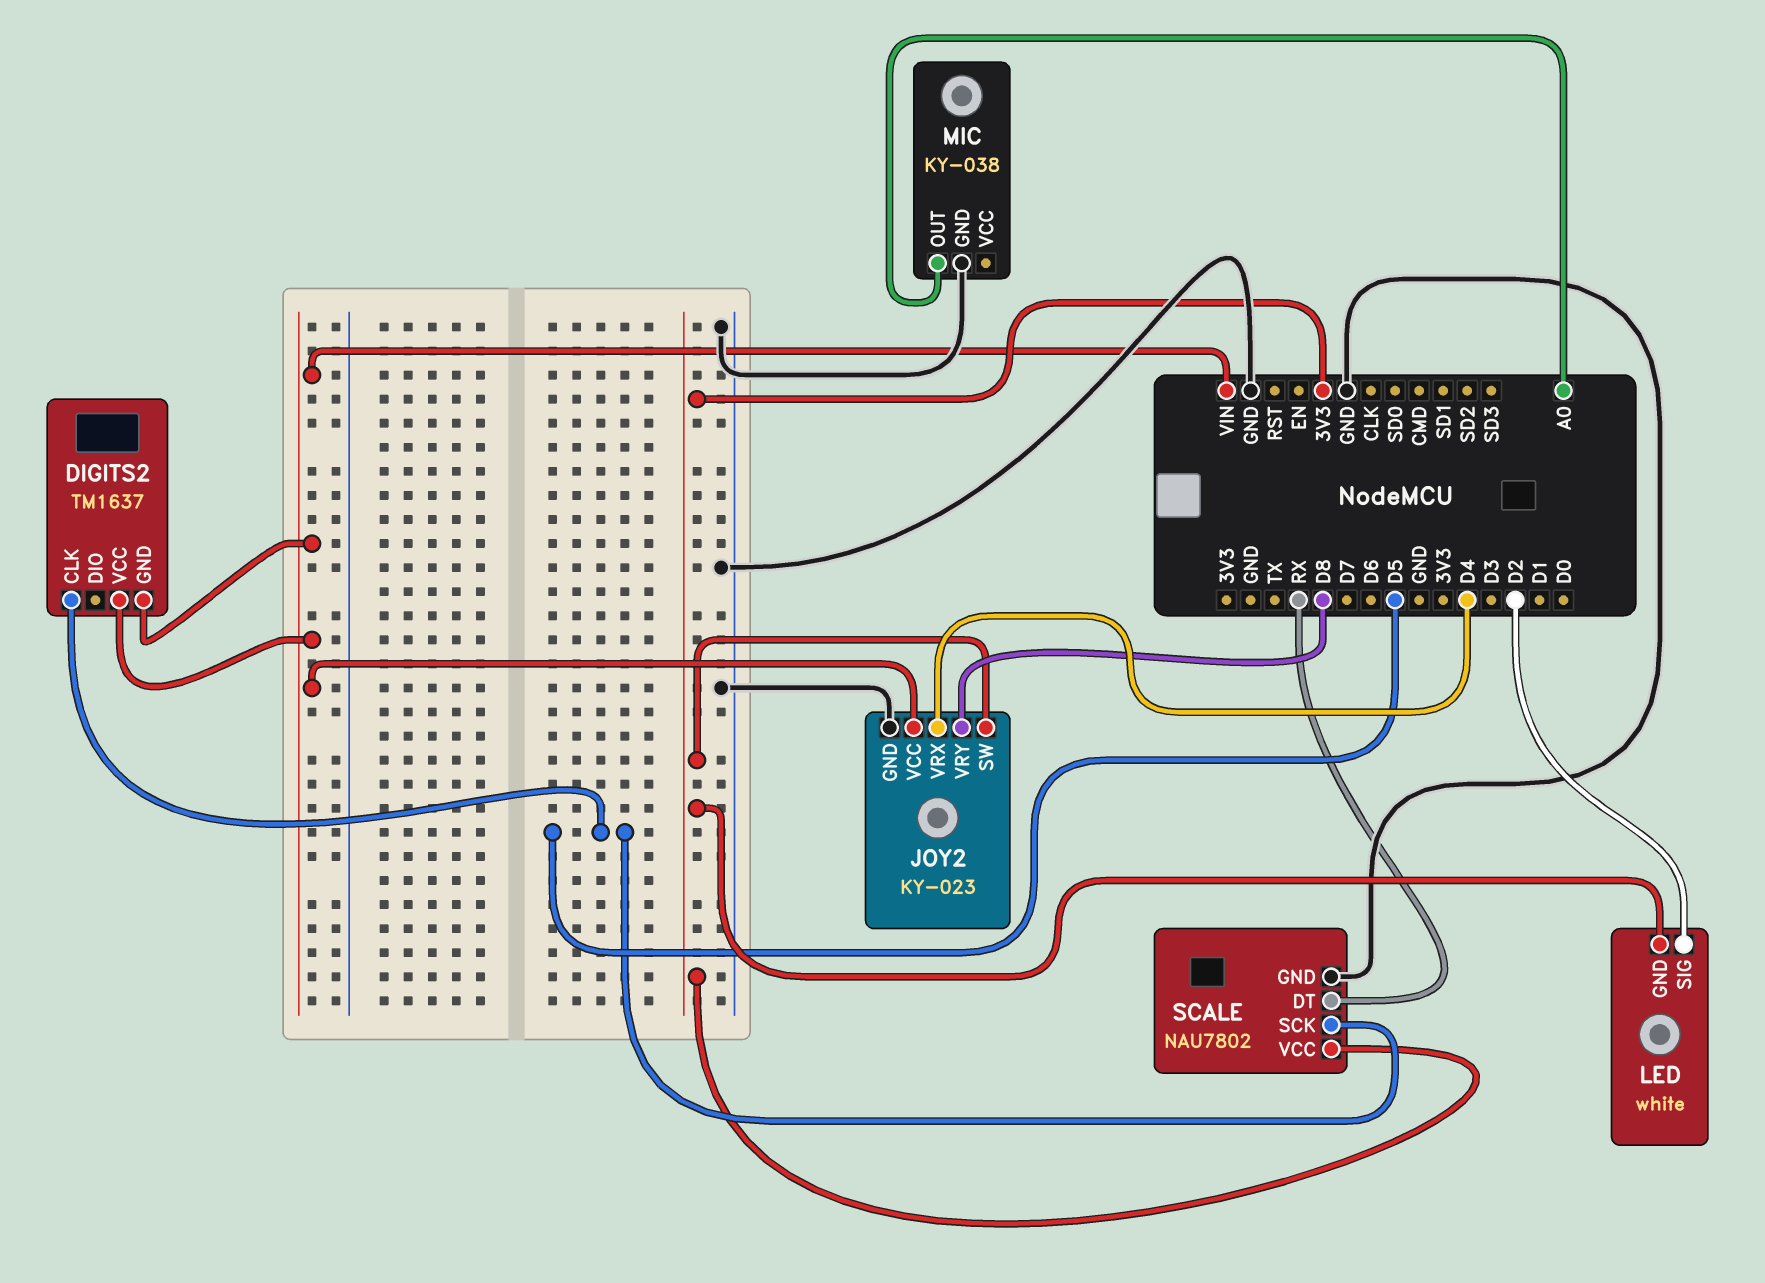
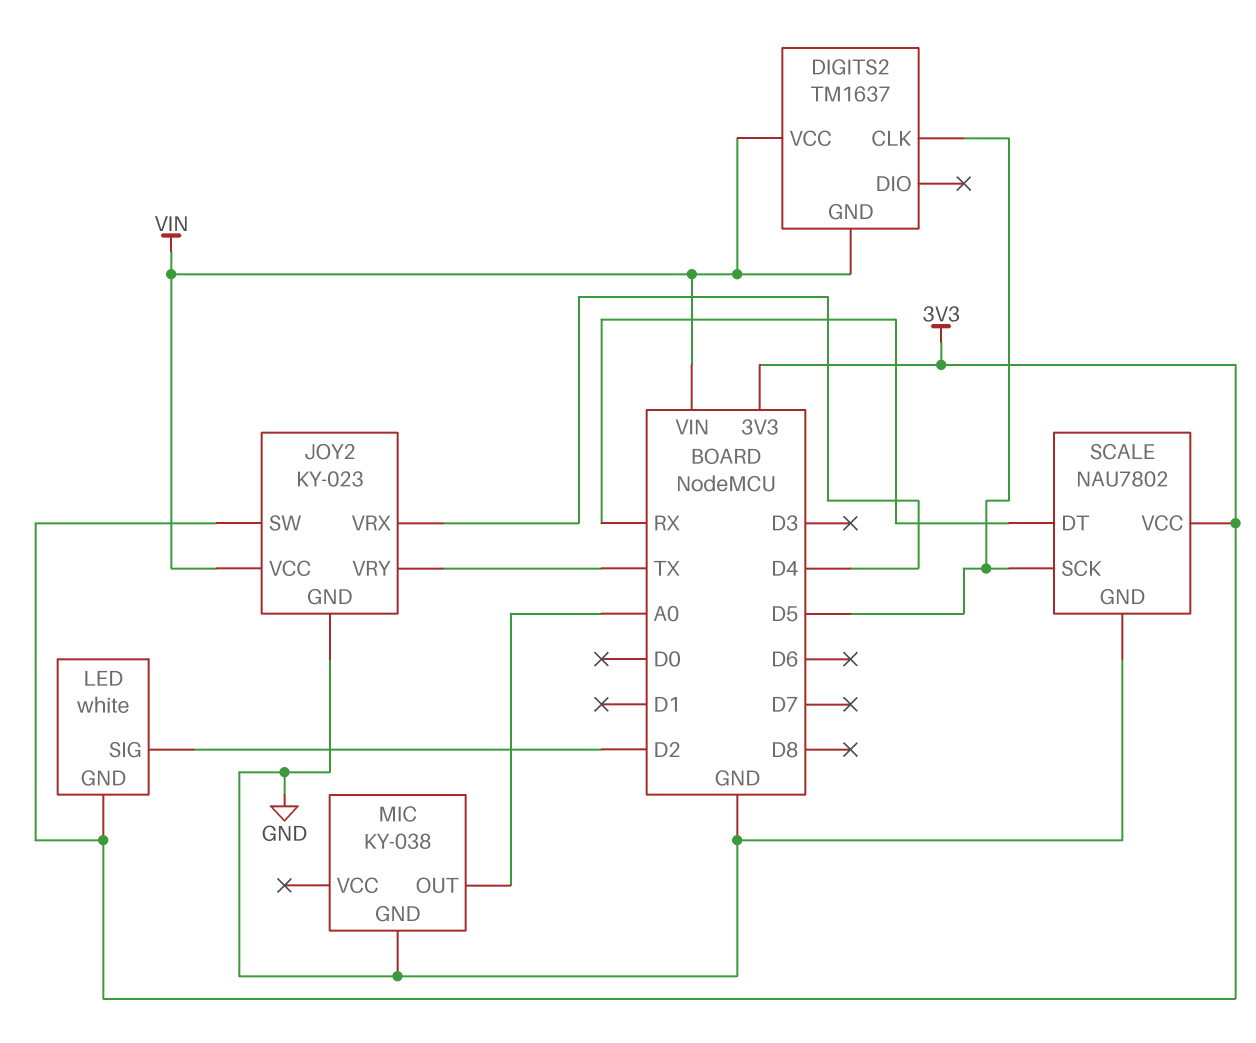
JOY2 pin VRY: D8 -> TX

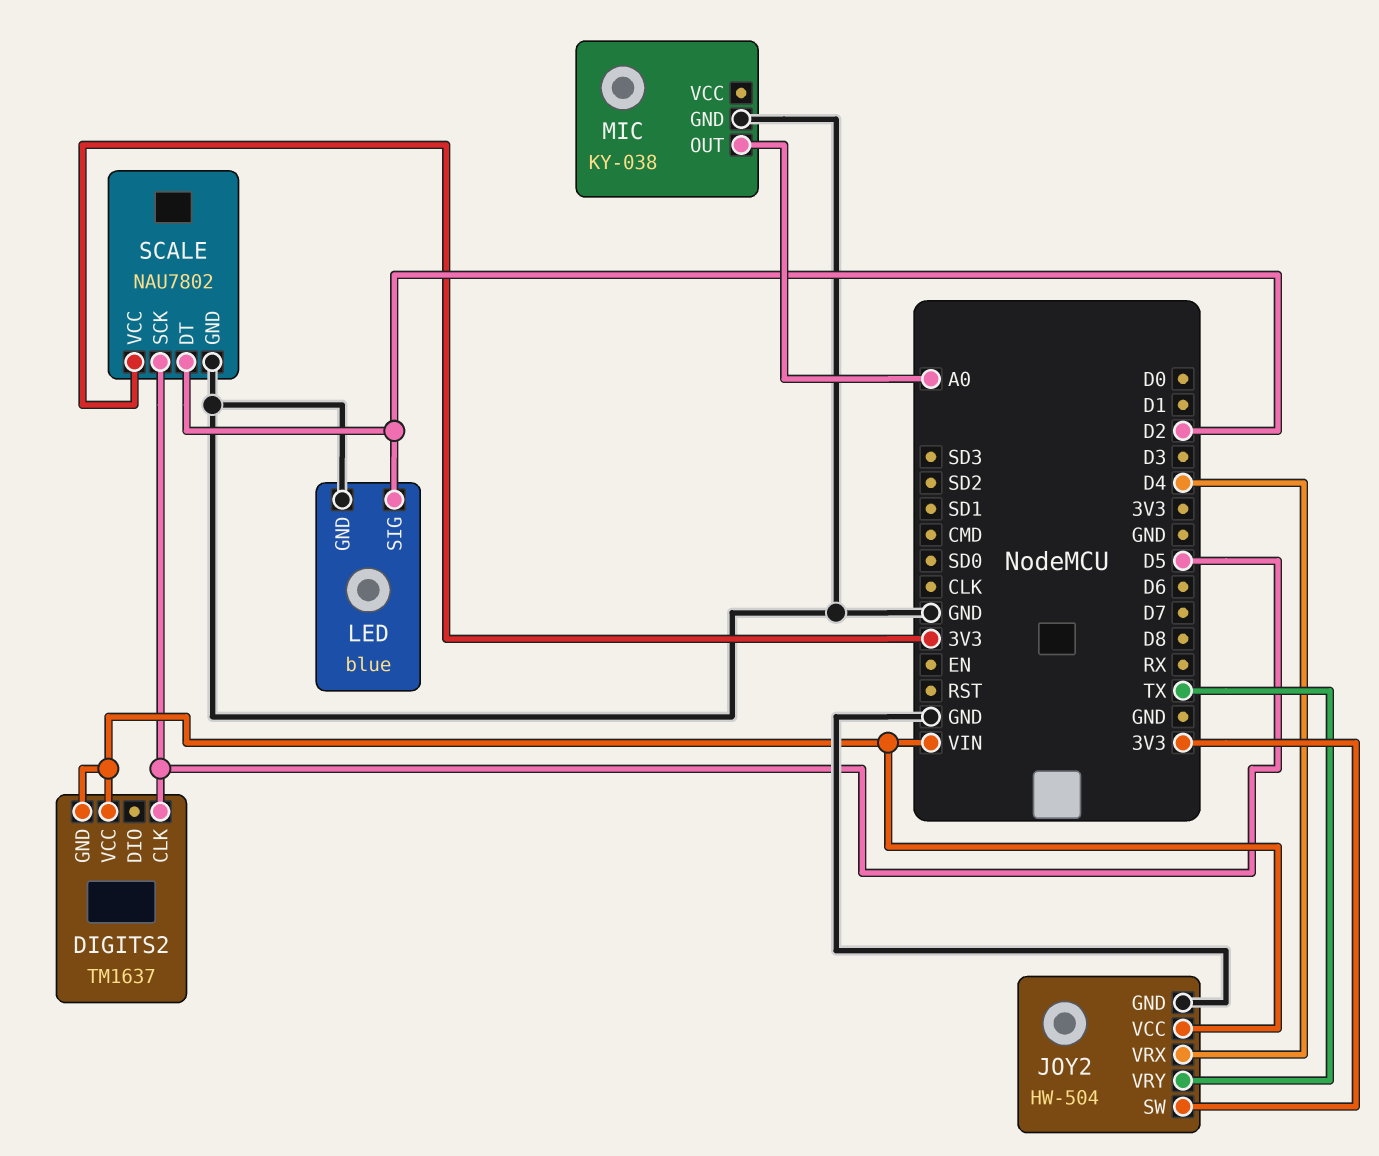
JOY2: KY-023 -> HW-504
LED: white -> blue
LED pin GND: 3V3 -> GND
SCALE pin DT: RX -> D2

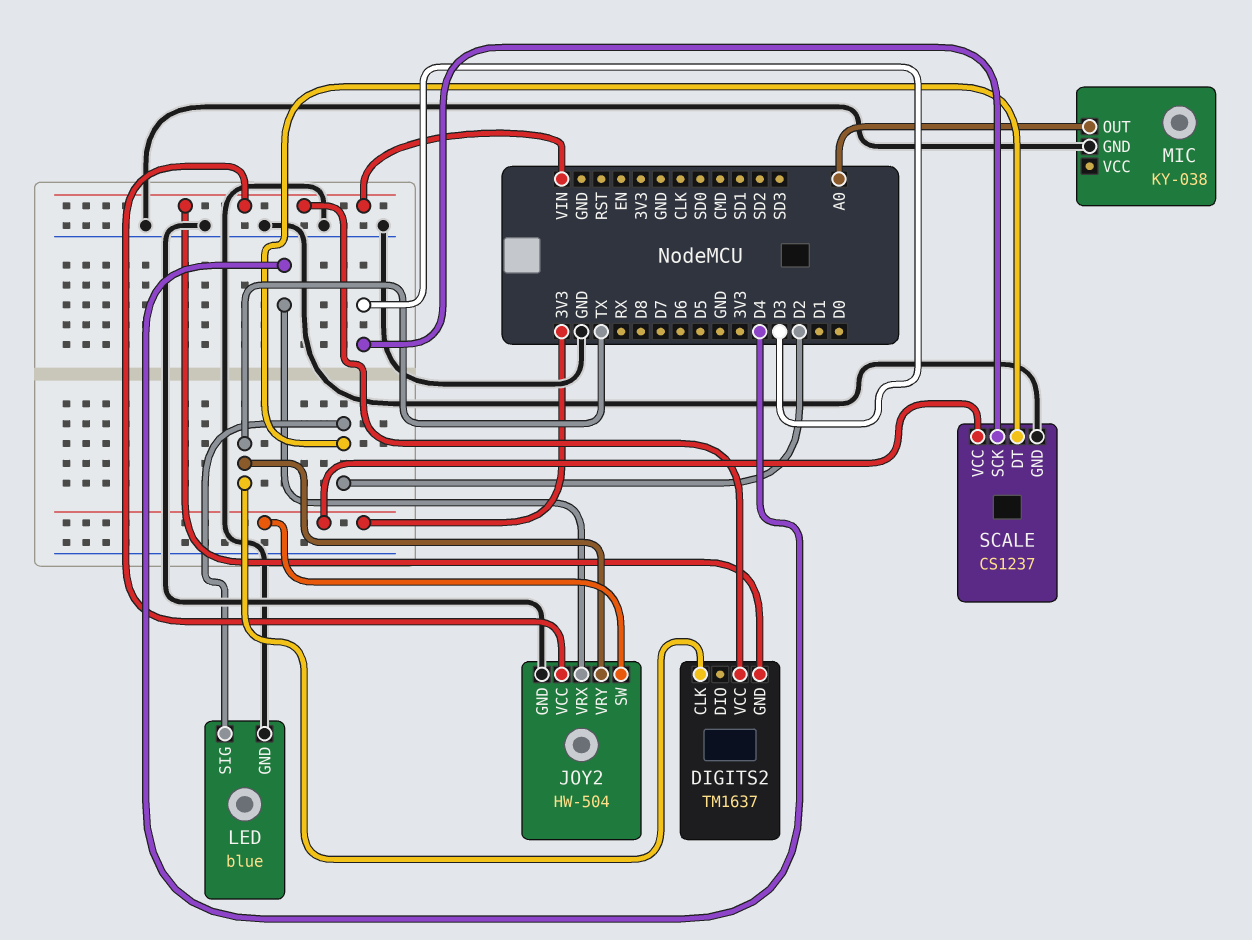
DIGITS2 pin CLK: D5 -> TX
SCALE: NAU7802 -> CS1237
SCALE pin SCK: D5 -> D3

